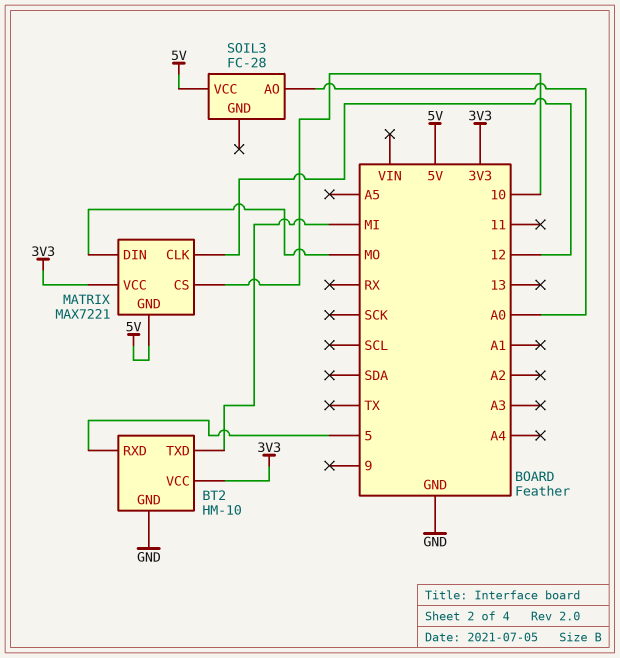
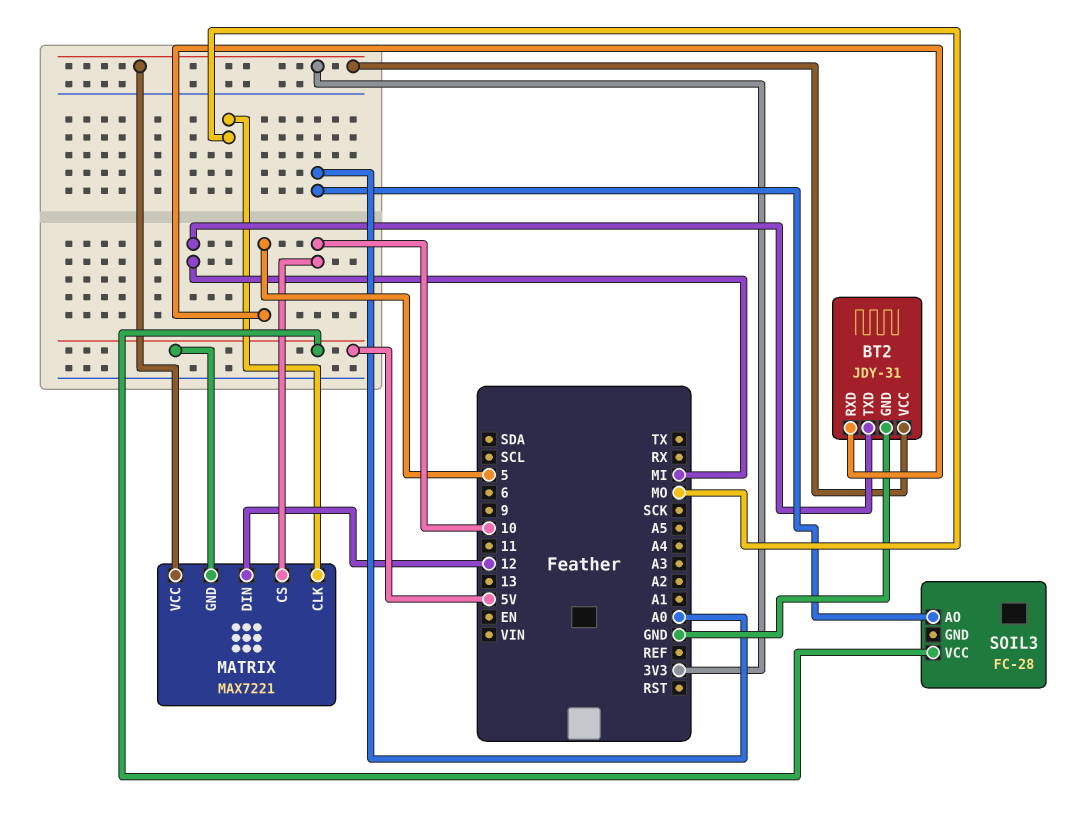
BT2: HM-10 -> JDY-31
MATRIX pin CLK: 12 -> MO
MATRIX pin DIN: MO -> 12

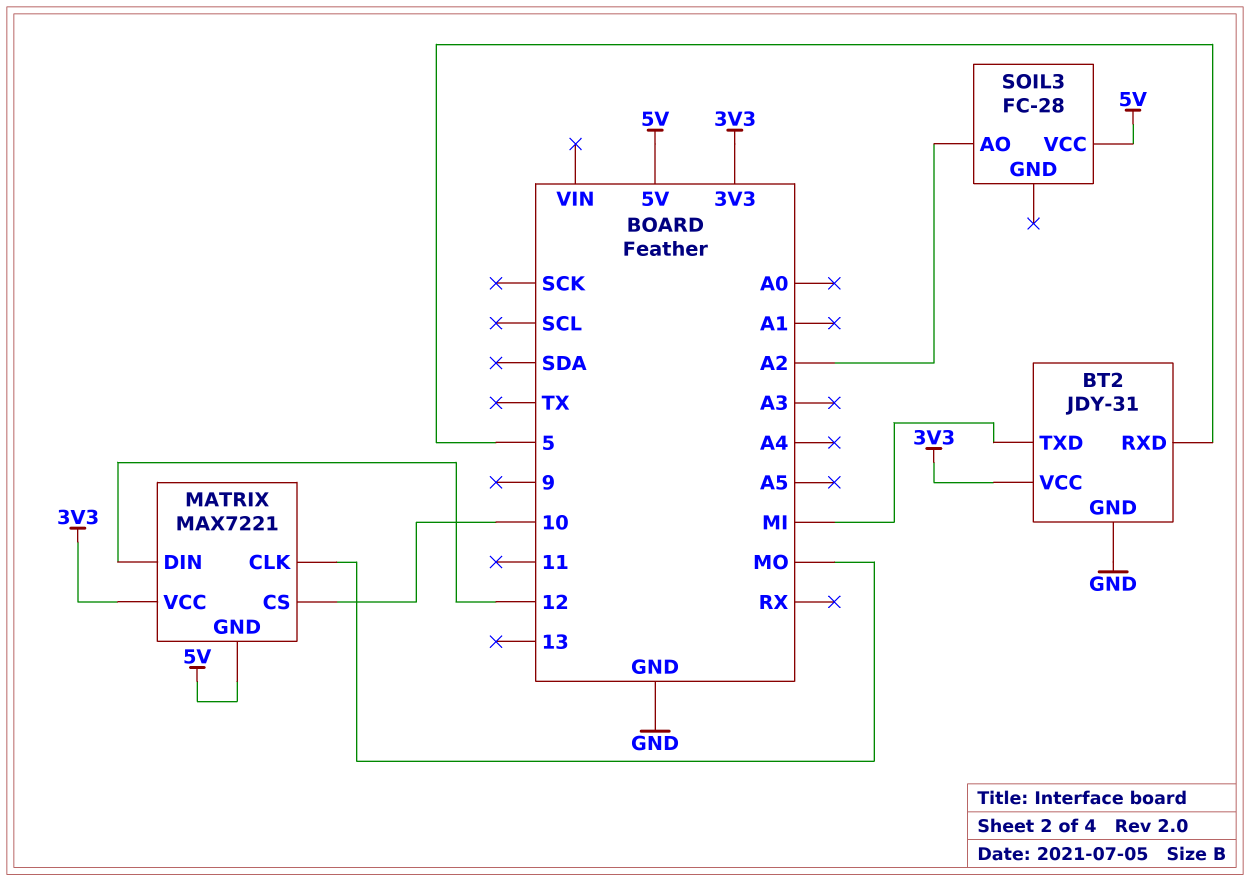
SOIL3 pin AO: A0 -> A2

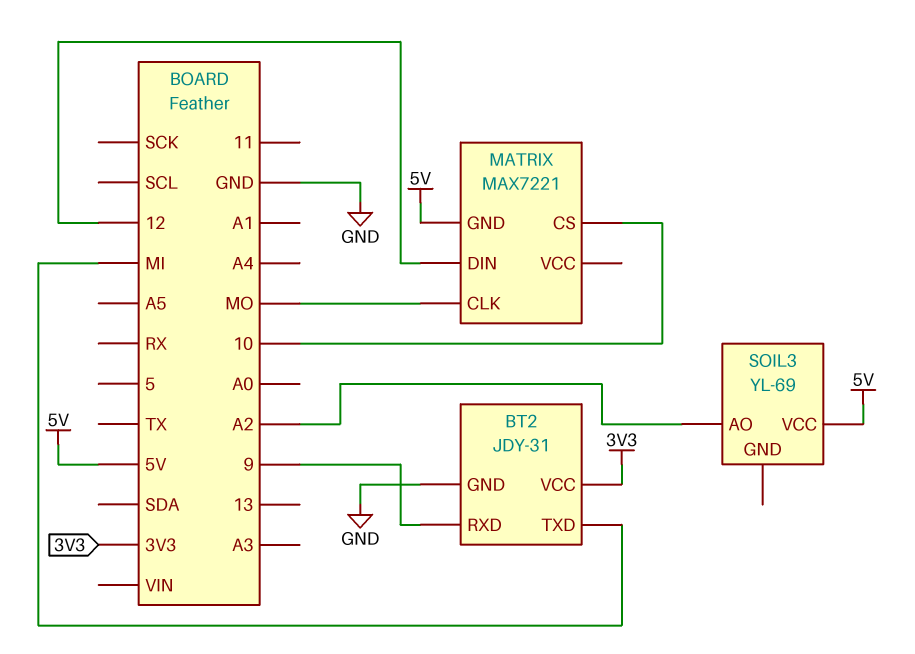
BT2 pin RXD: 5 -> 9
MATRIX pin VCC: 3V3 -> none
SOIL3: FC-28 -> YL-69

